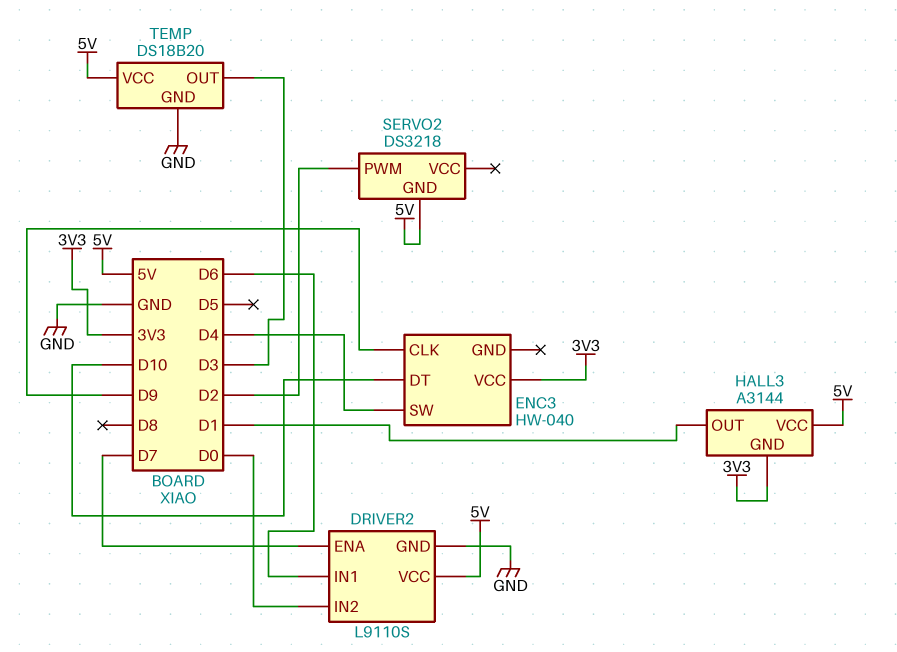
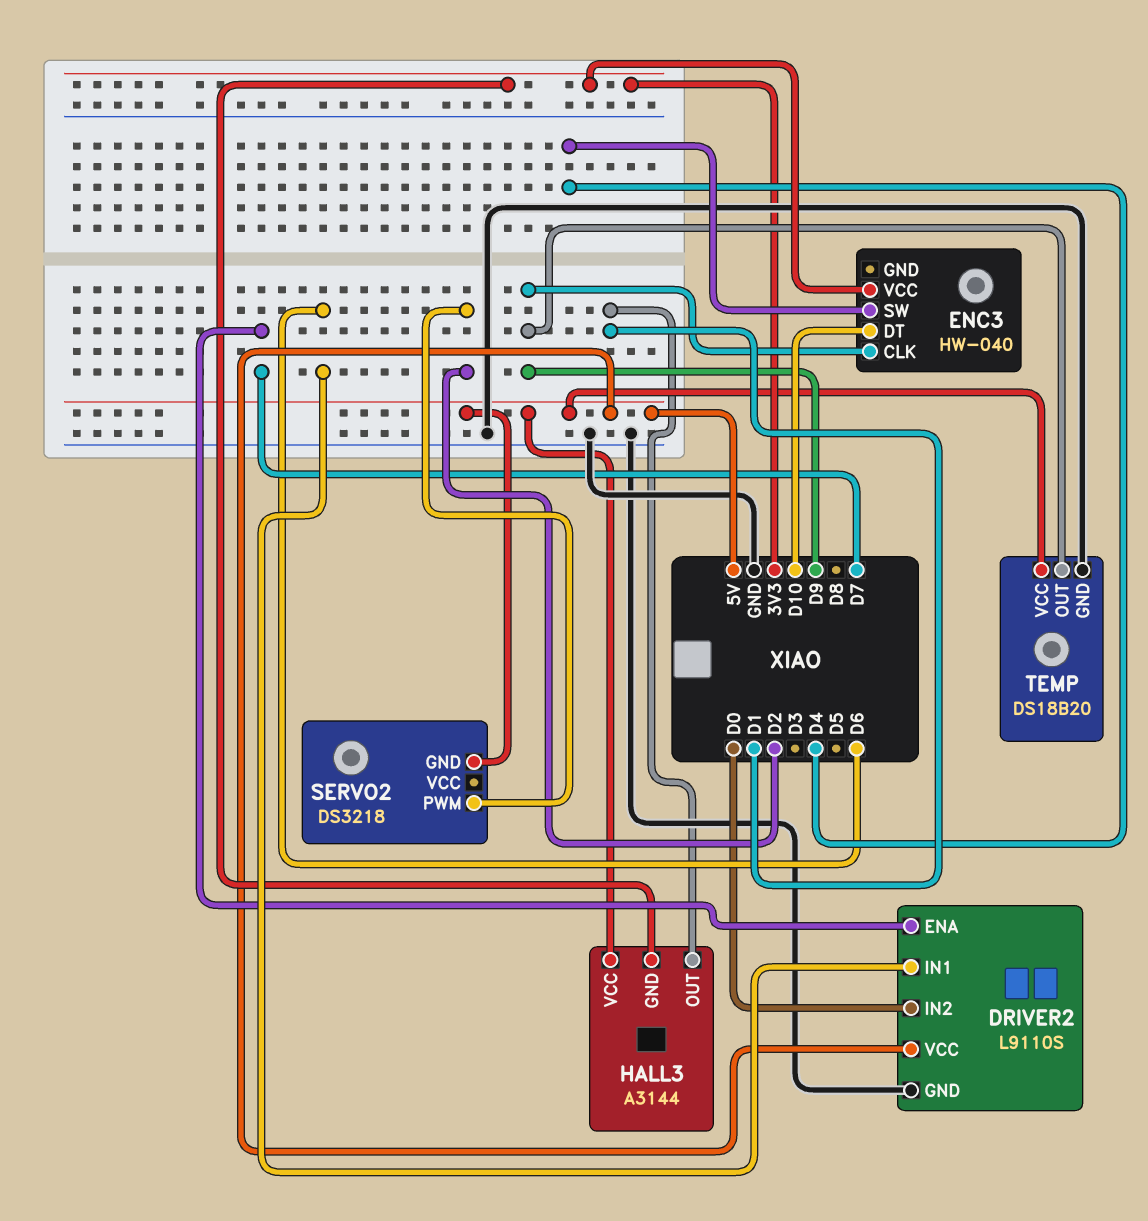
TEMP pin OUT: D3 -> D9

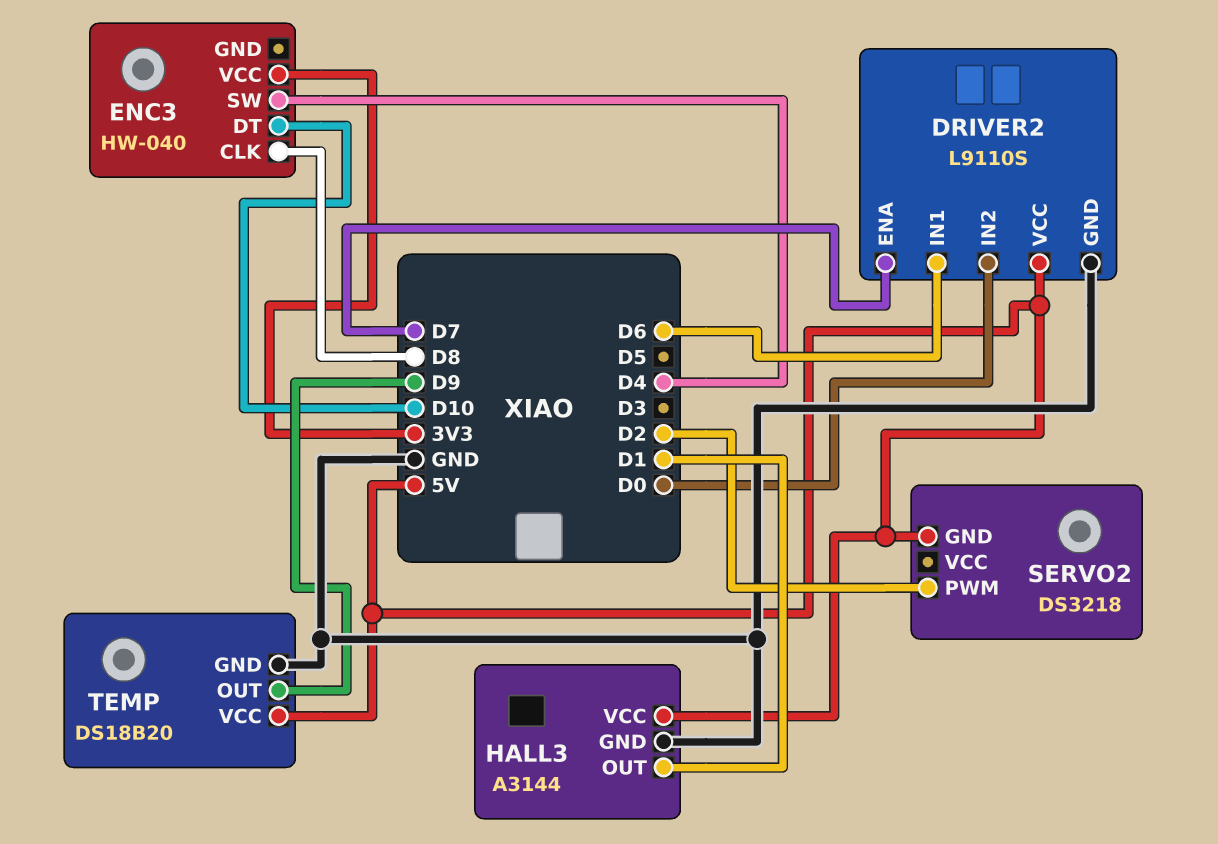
ENC3 pin CLK: D9 -> D8
HALL3 pin GND: 3V3 -> GND

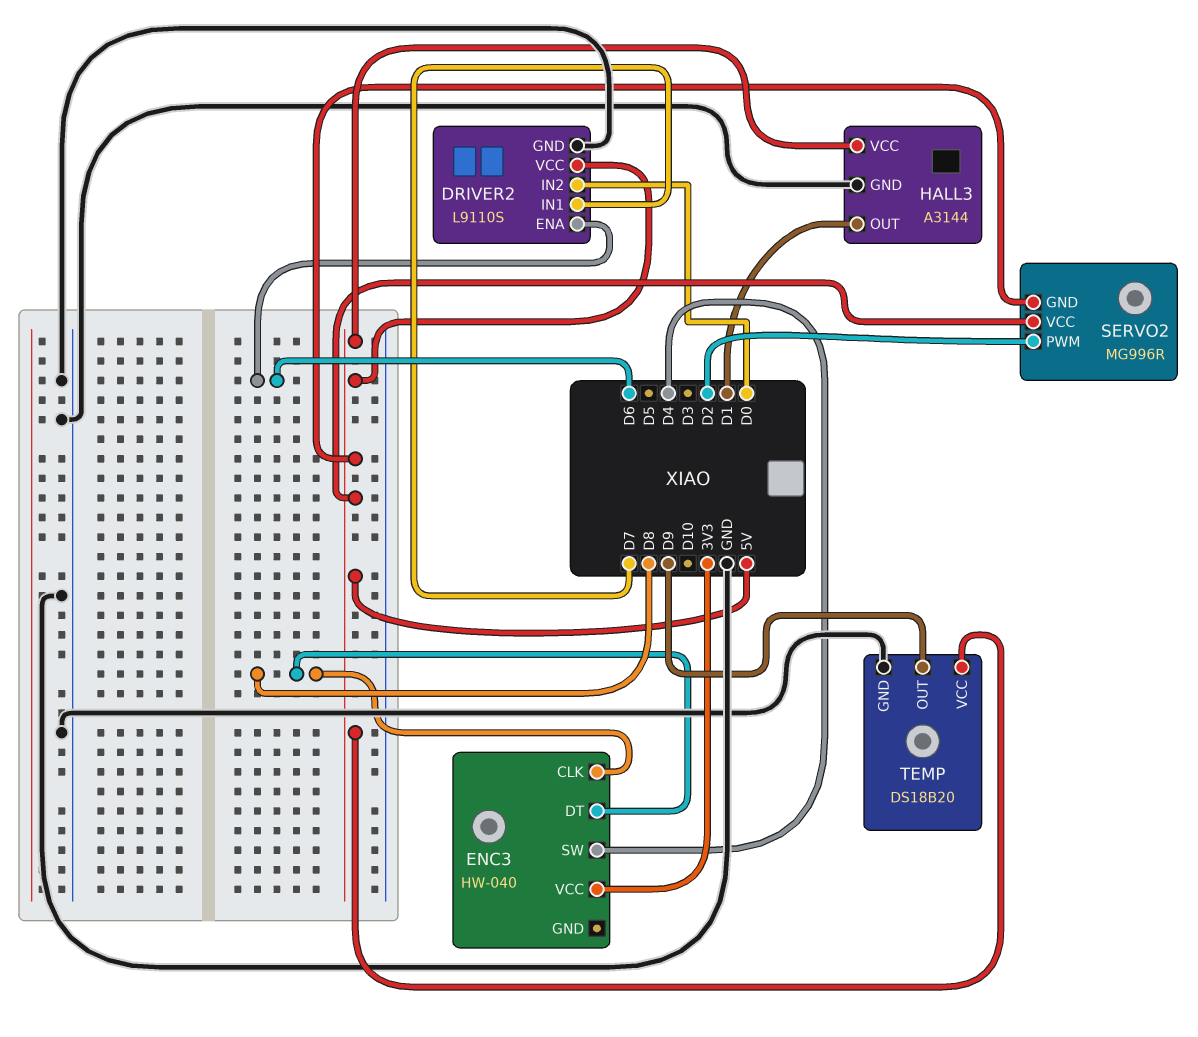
DRIVER2 pin ENA: D7 -> D6
DRIVER2 pin IN1: D6 -> D7
ENC3 pin DT: D10 -> D8
SERVO2: DS3218 -> MG996R
SERVO2 pin VCC: none -> 5V

